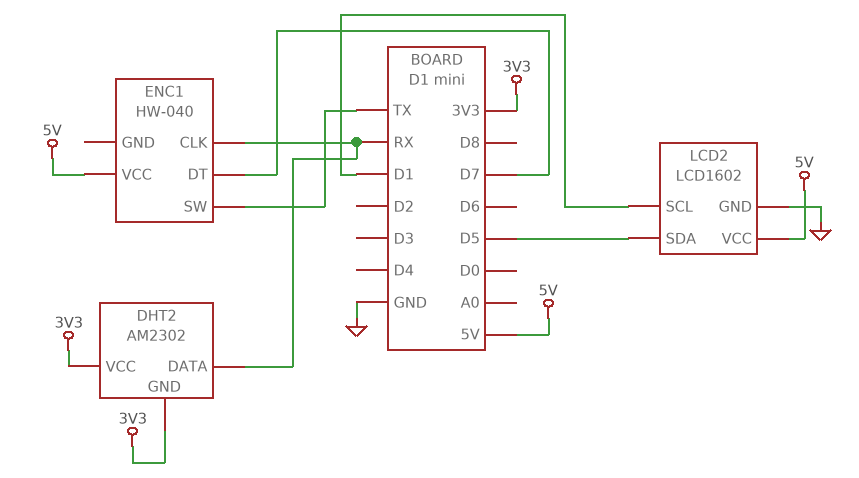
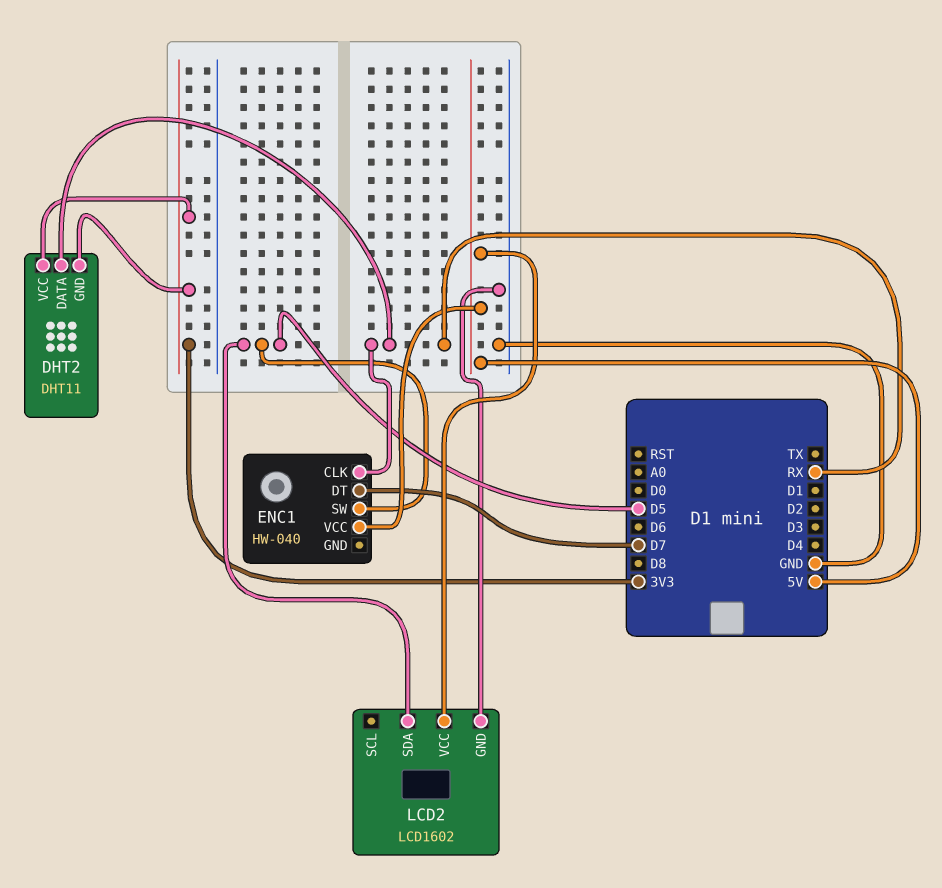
DHT2: AM2302 -> DHT11
ENC1 pin SW: TX -> D5
LCD2 pin SCL: D1 -> none

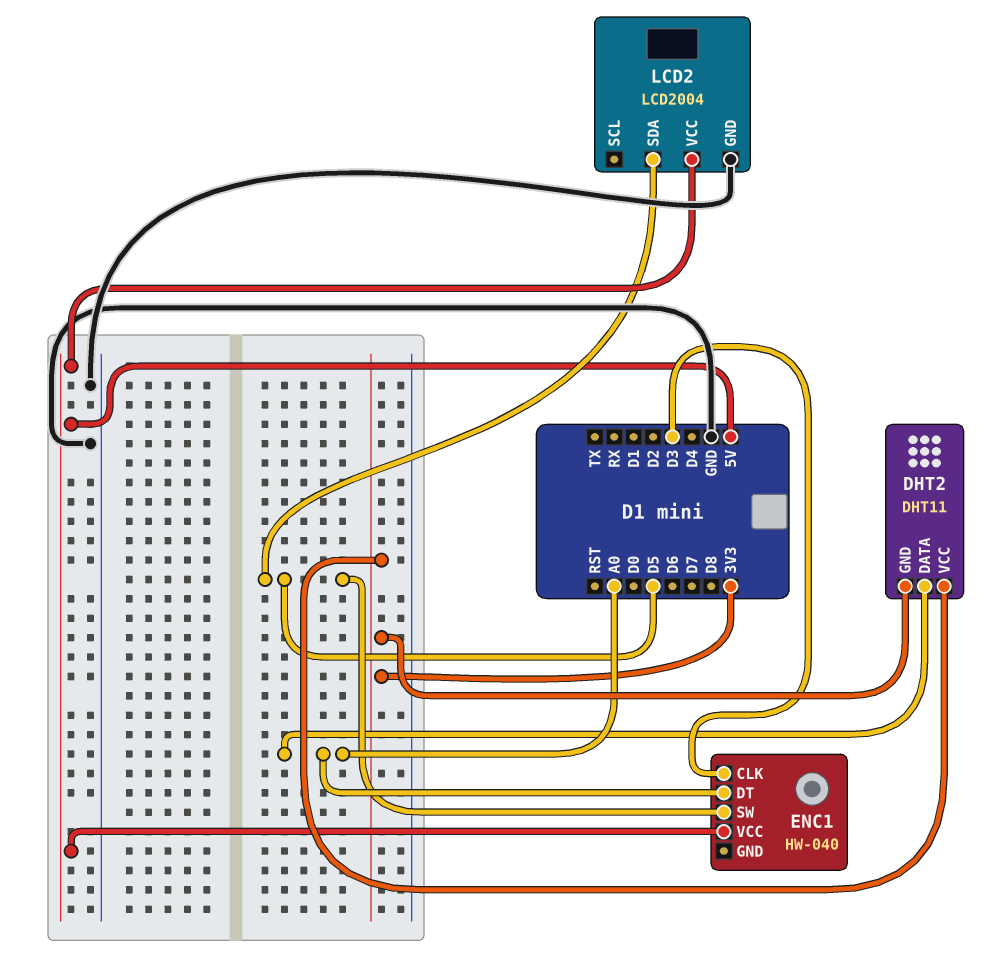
DHT2 pin DATA: RX -> A0
ENC1 pin CLK: RX -> D3
ENC1 pin DT: D7 -> A0
LCD2: LCD1602 -> LCD2004

